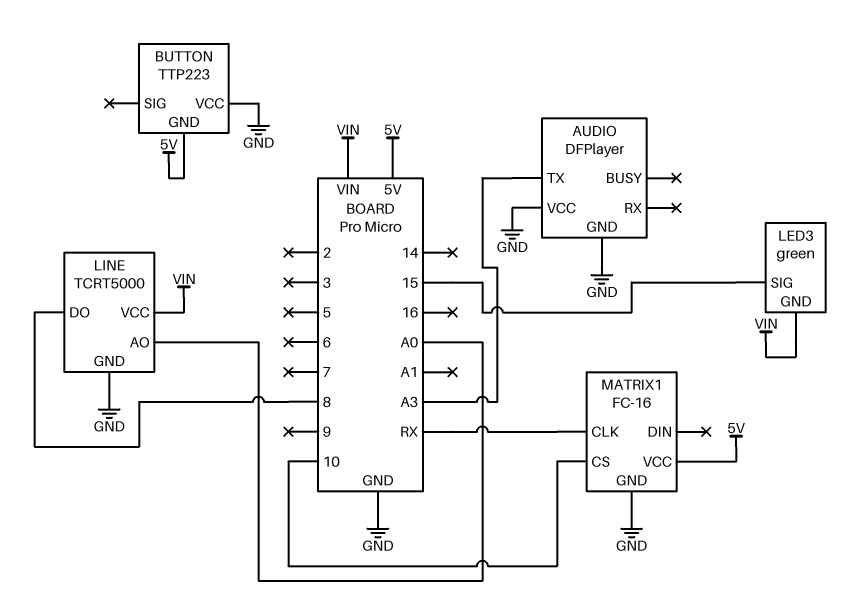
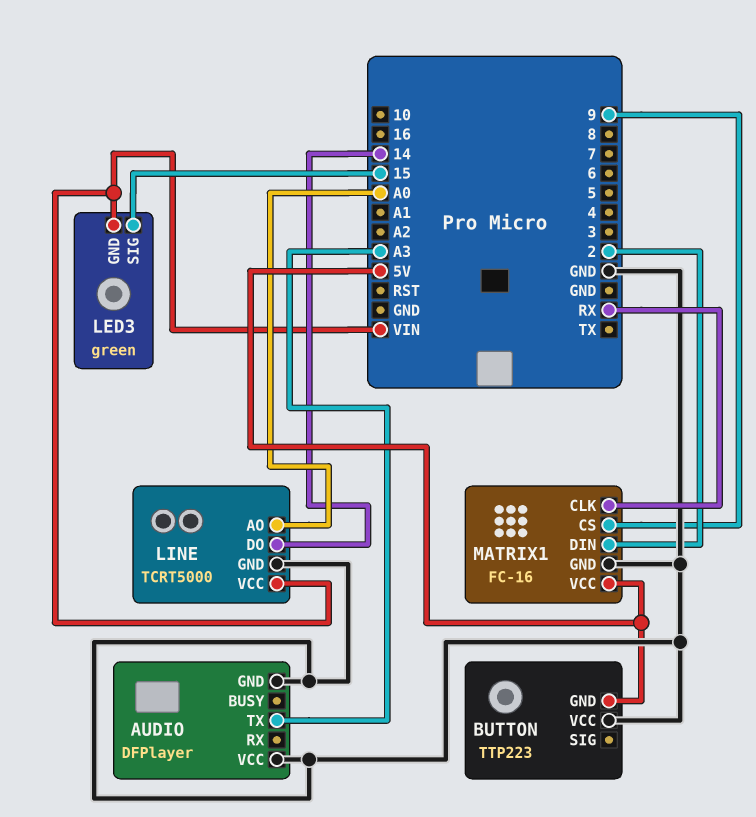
LINE pin DO: 8 -> 14
MATRIX1 pin CS: 10 -> 9
MATRIX1 pin DIN: none -> 2

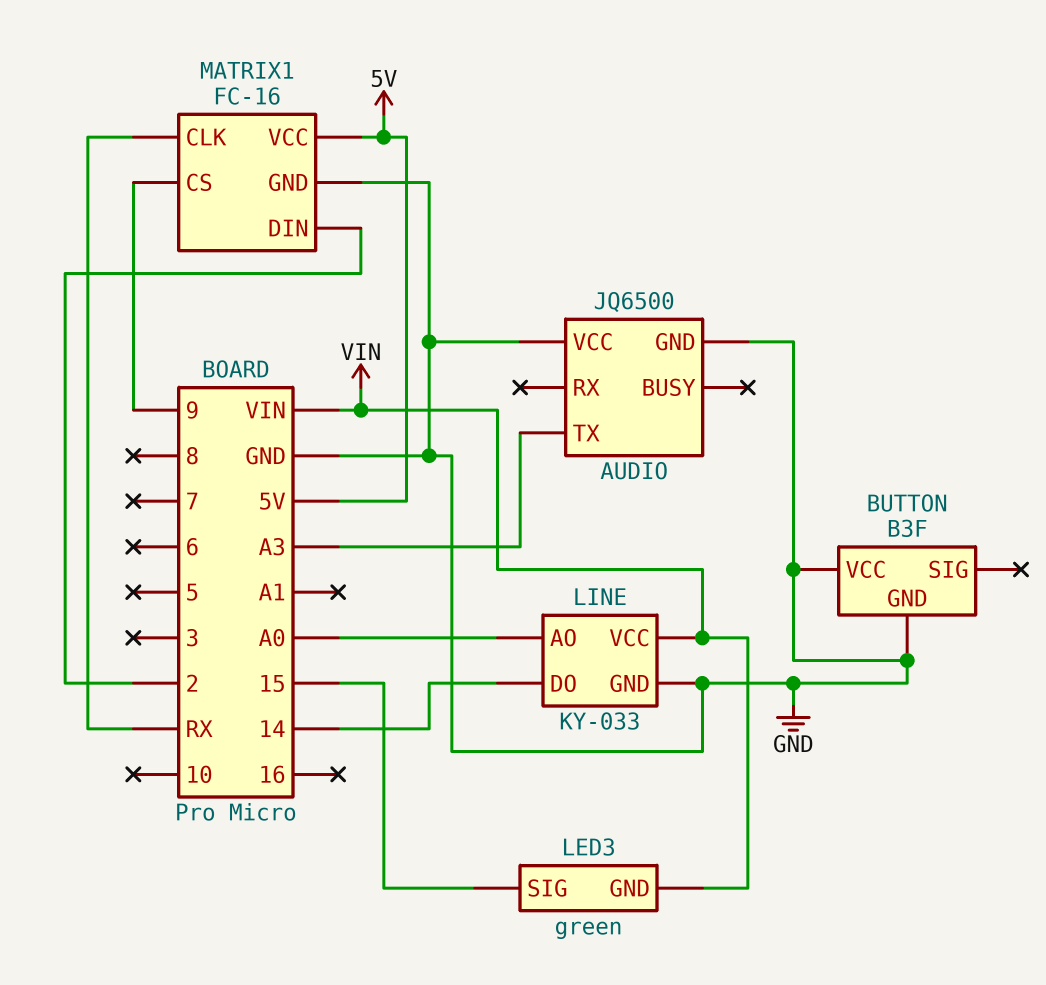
AUDIO: DFPlayer -> JQ6500
BUTTON: TTP223 -> B3F
BUTTON pin GND: 5V -> GND
LINE: TCRT5000 -> KY-033

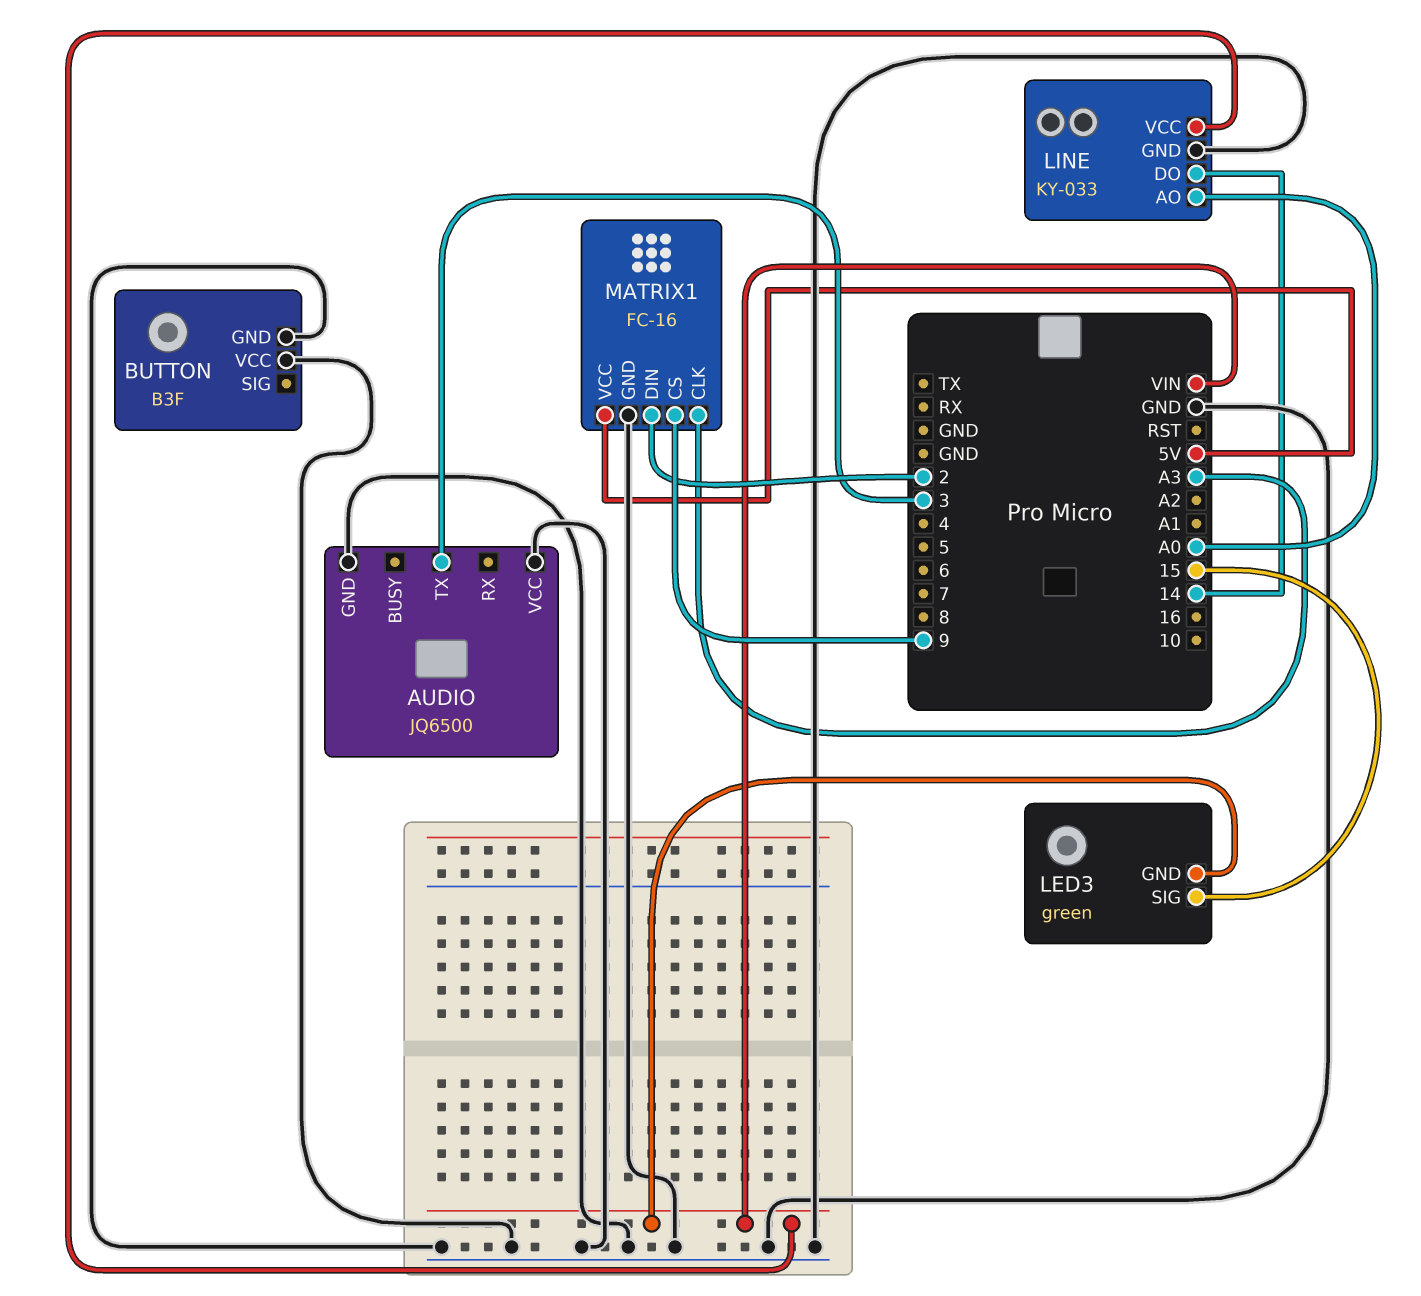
AUDIO pin TX: A3 -> 3
MATRIX1 pin CLK: RX -> A3

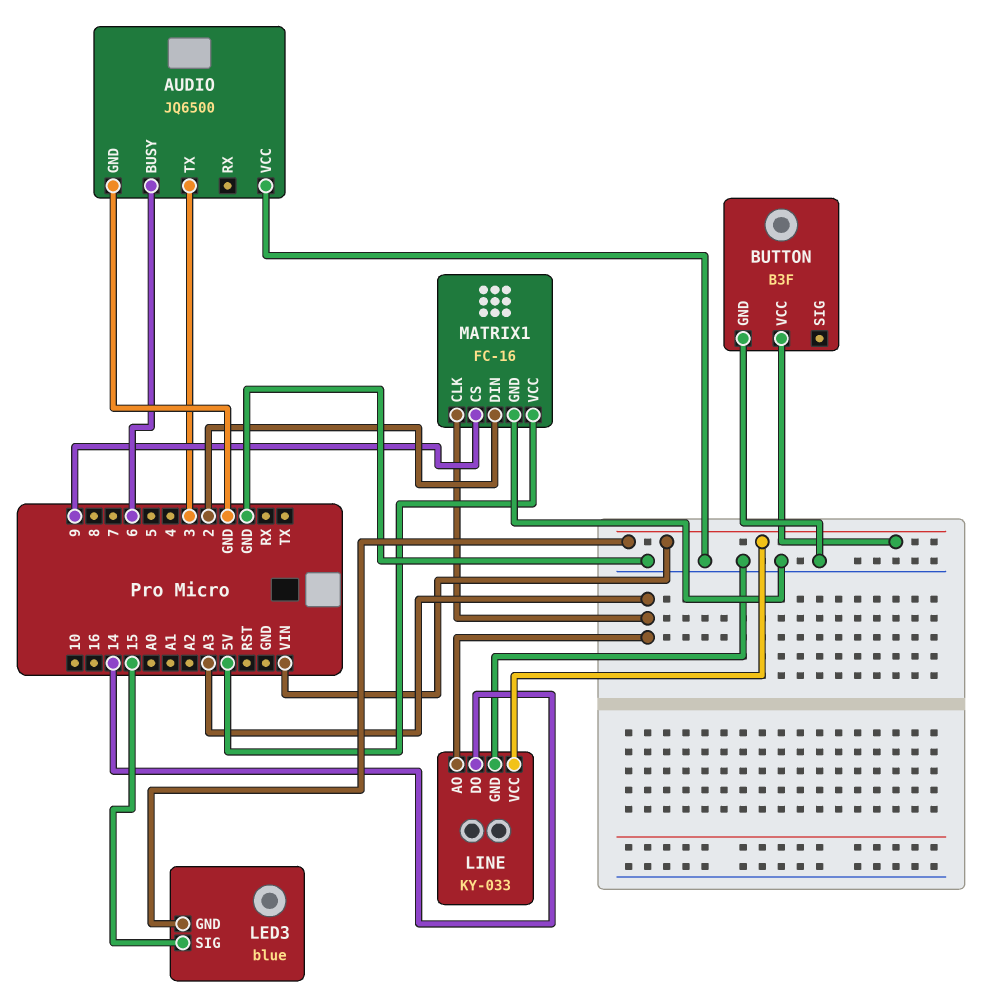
AUDIO pin BUSY: none -> 6
BUTTON pin VCC: GND -> VIN
LED3: green -> blue
LINE pin AO: A0 -> A3

